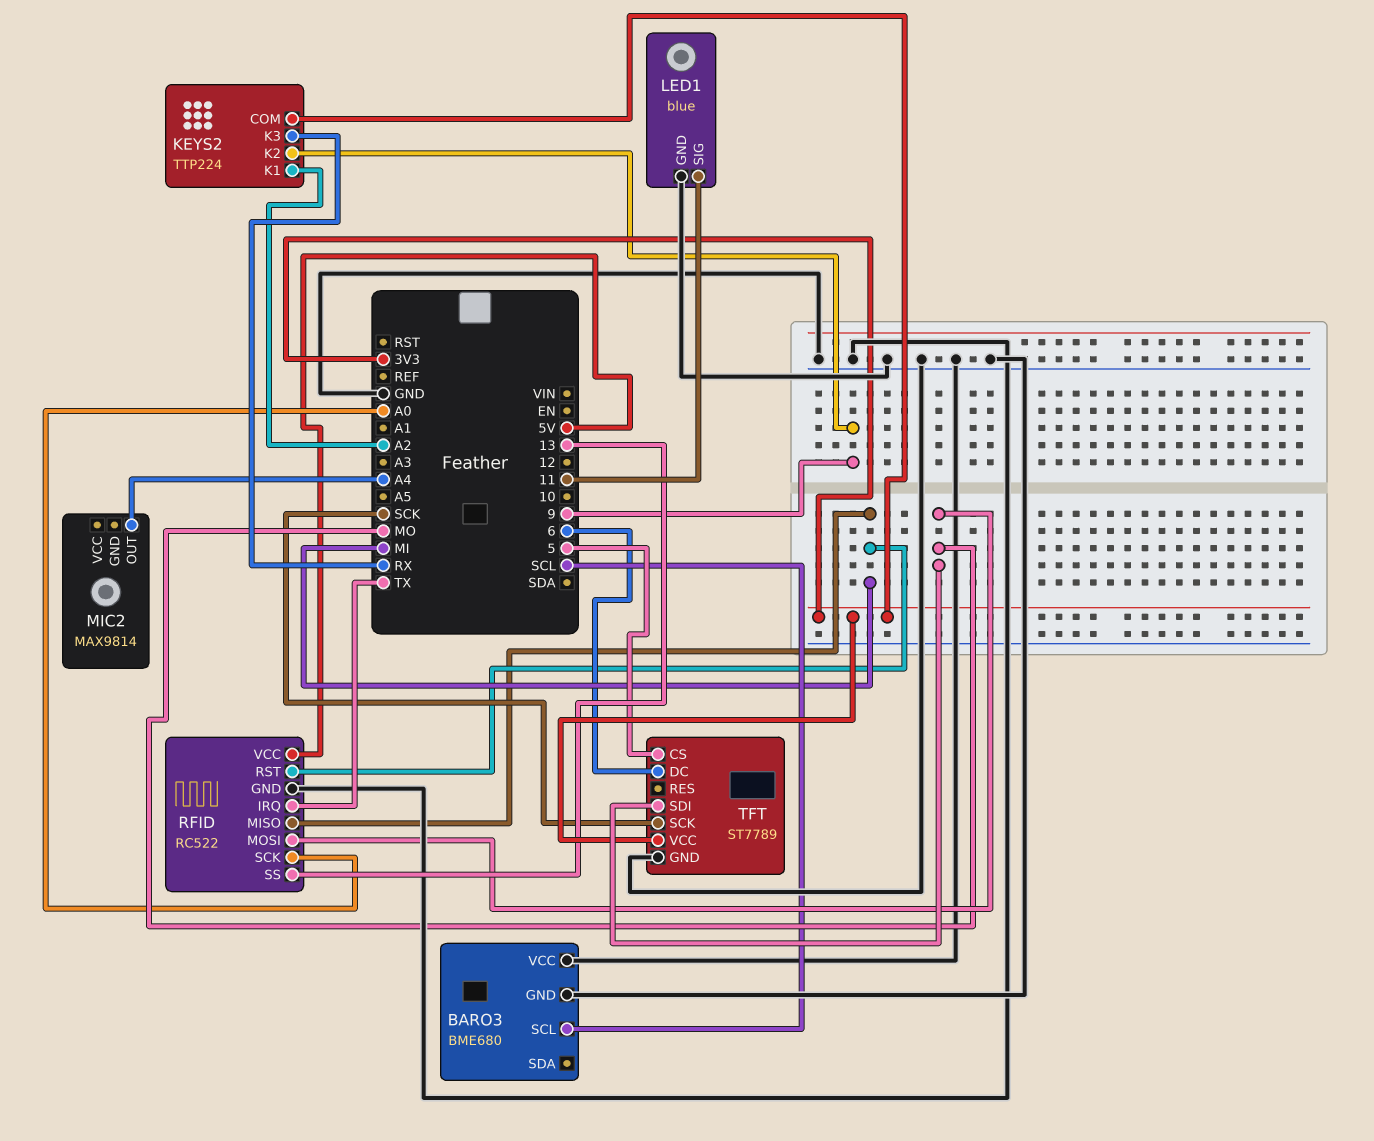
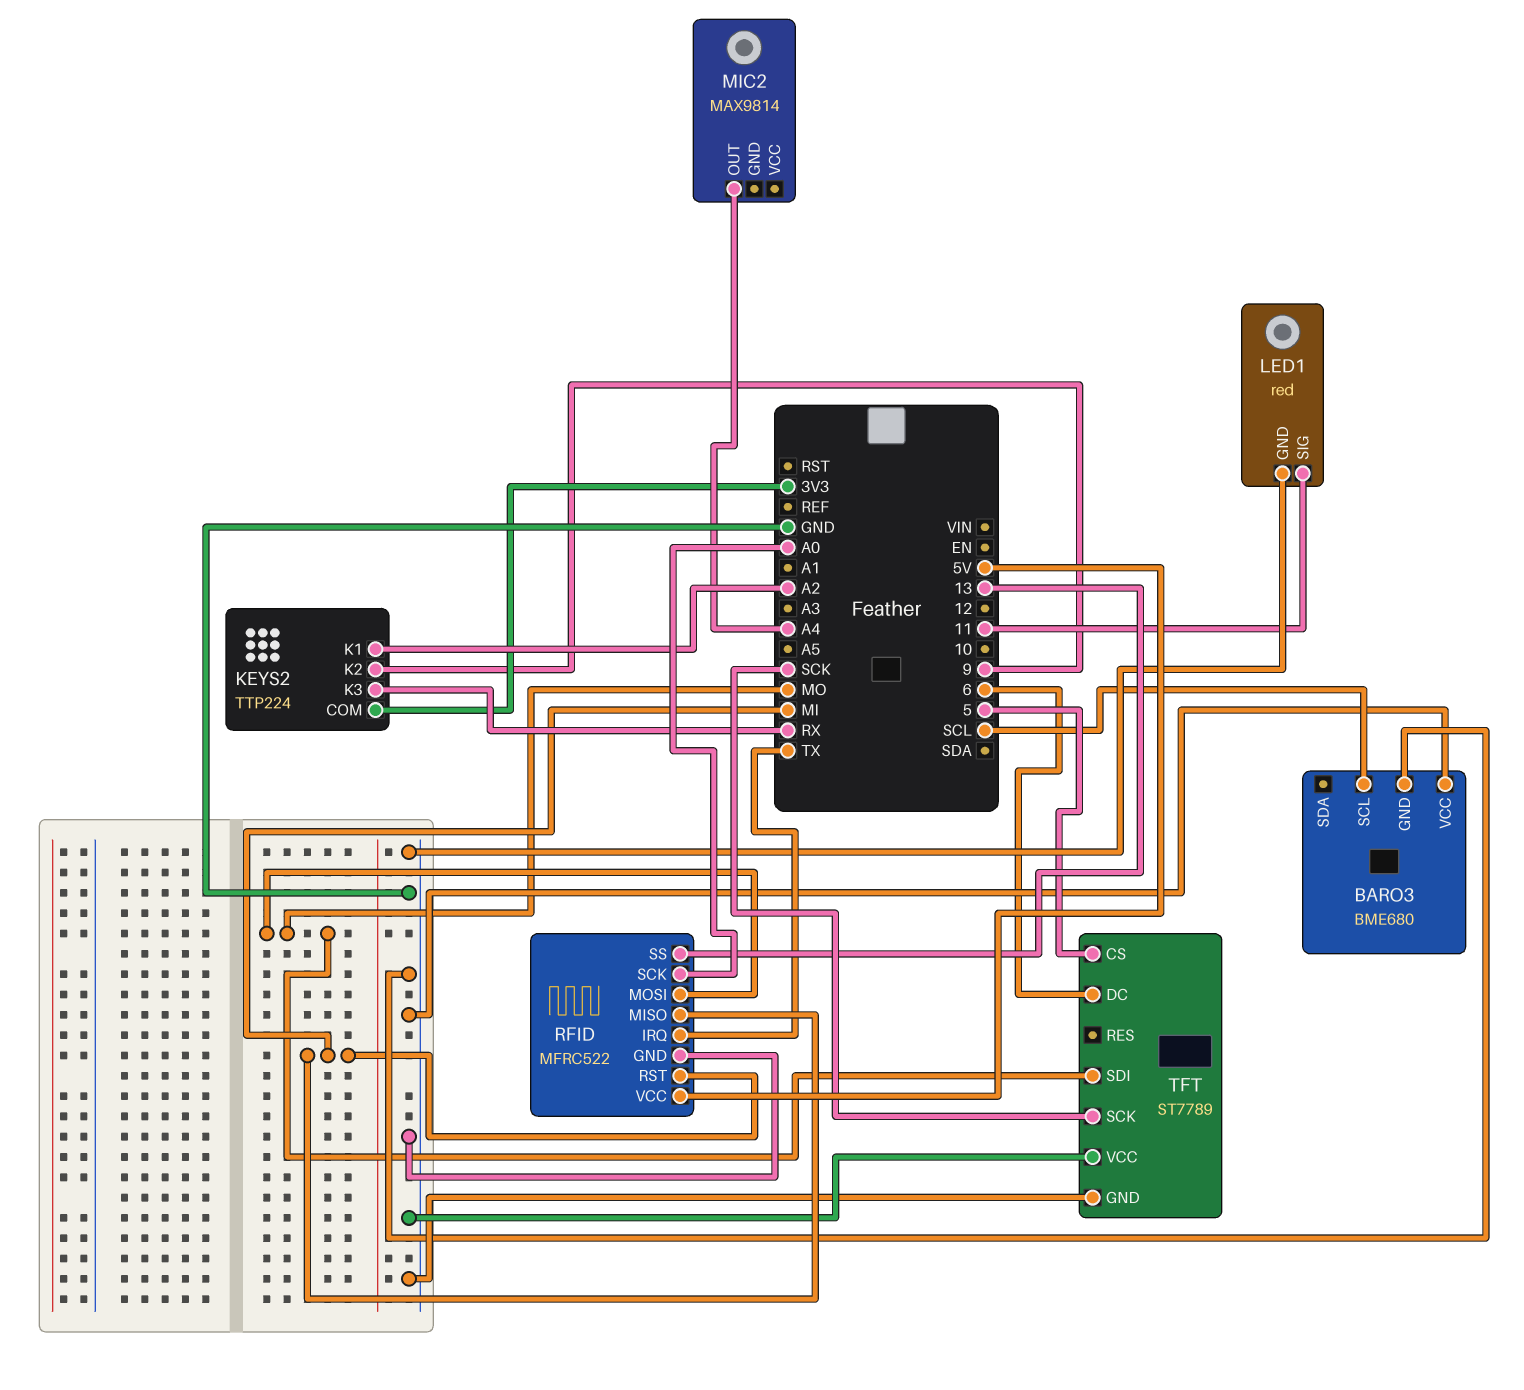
LED1: blue -> red
RFID: RC522 -> MFRC522
TFT pin VCC: 3V3 -> GND

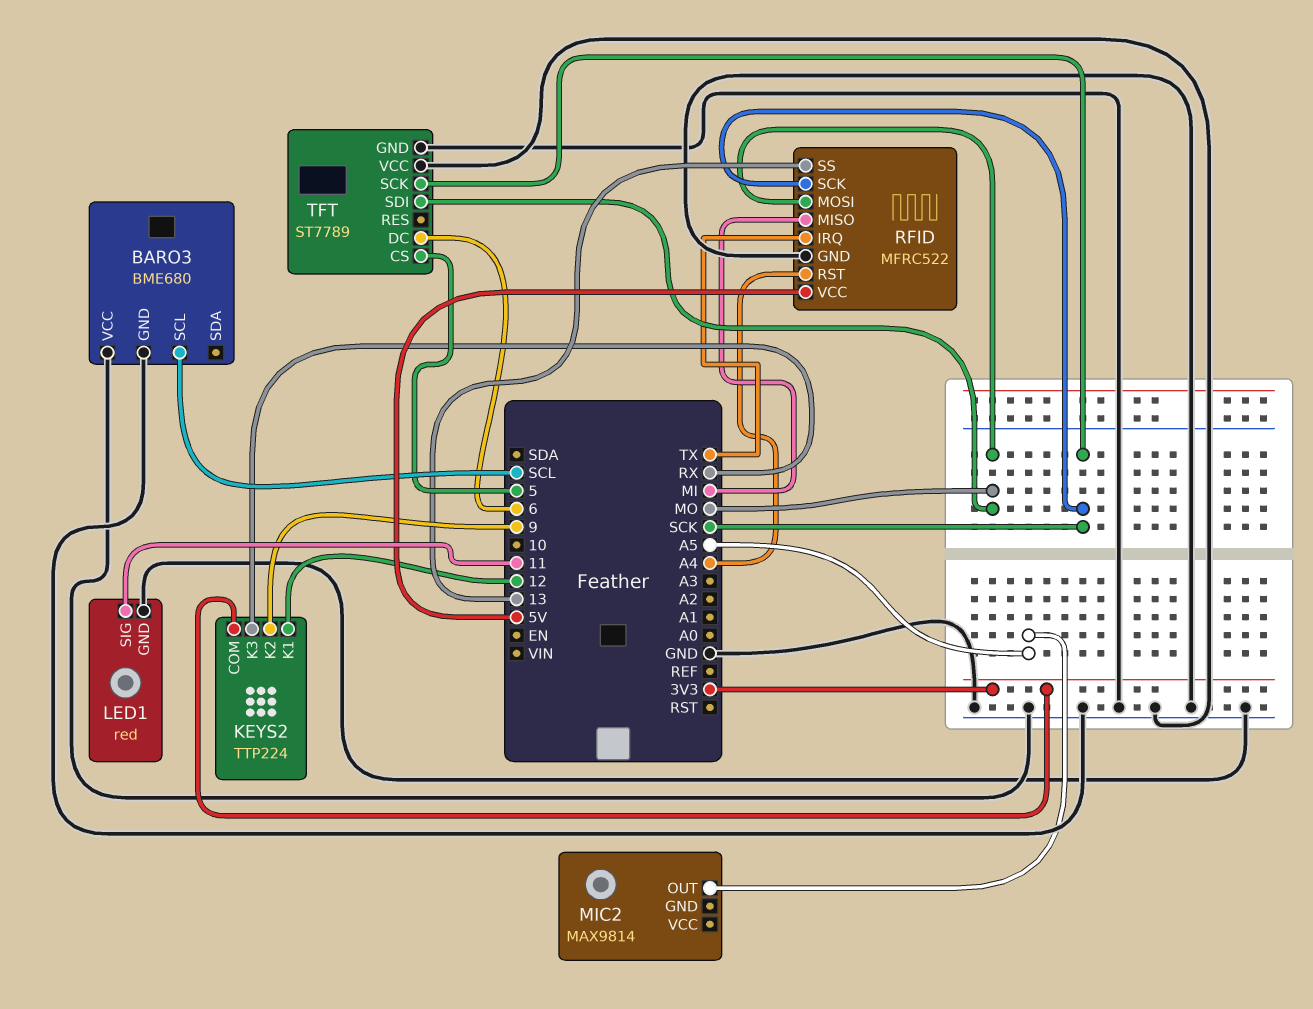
KEYS2 pin K1: A2 -> 12
MIC2 pin OUT: A4 -> A5
RFID pin RST: MI -> A4
RFID pin SCK: A0 -> SCK

